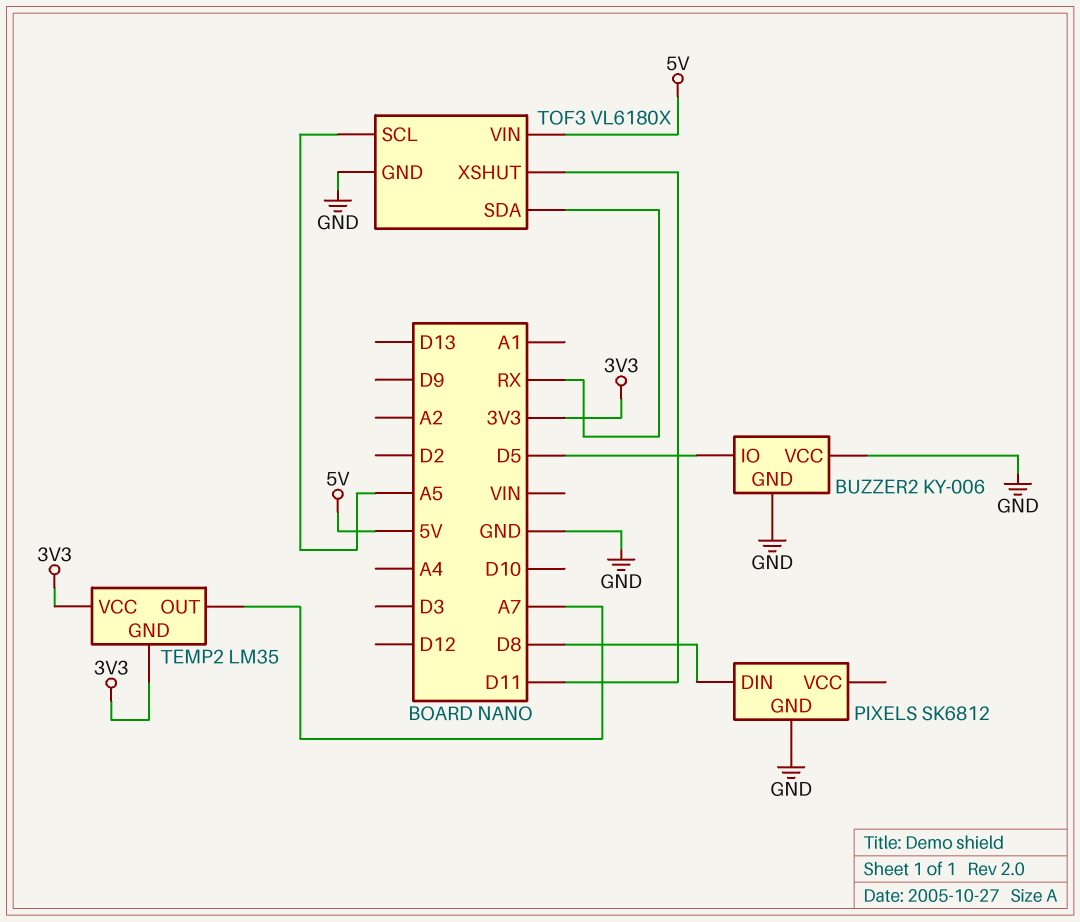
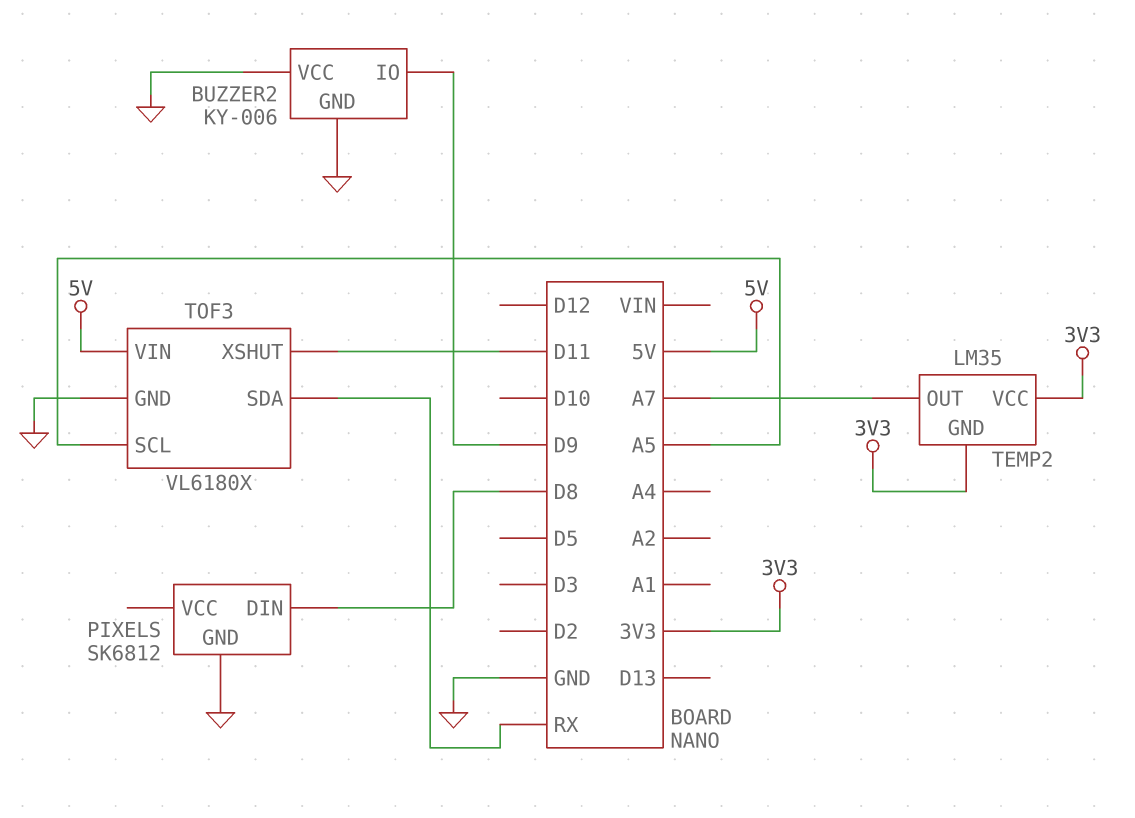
BUZZER2 pin IO: D5 -> D9

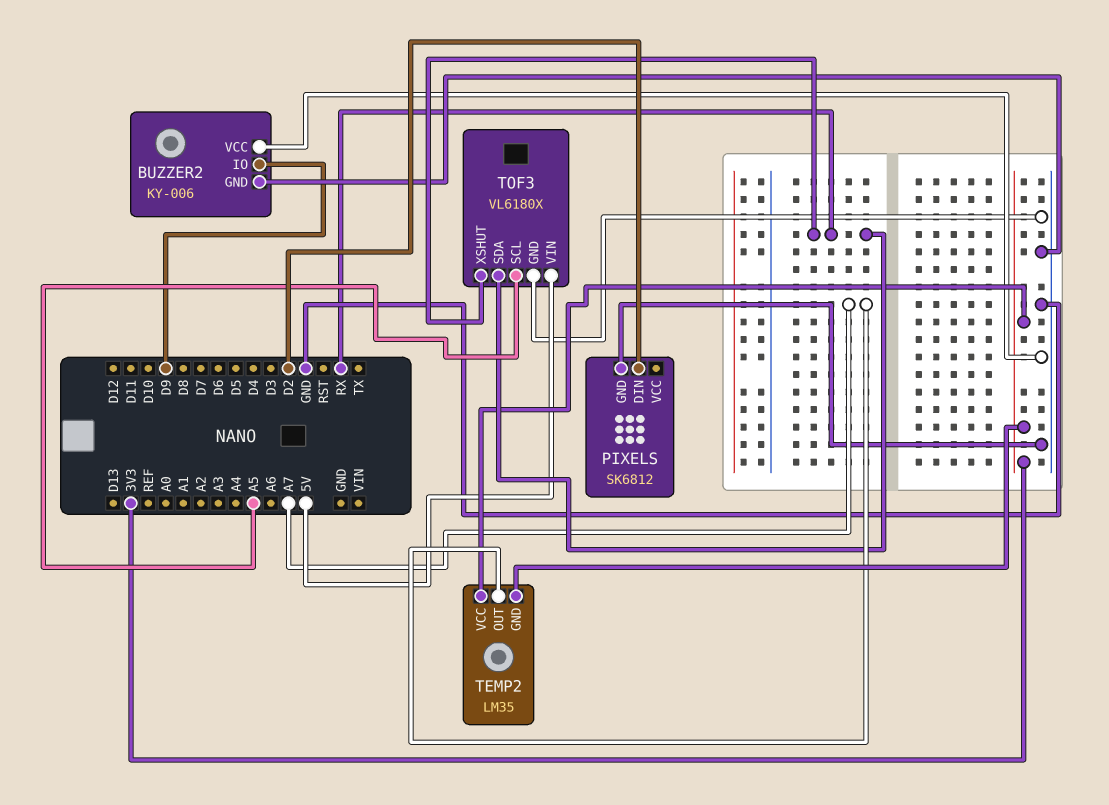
PIXELS pin DIN: D8 -> D2
TOF3 pin XSHUT: D11 -> RX

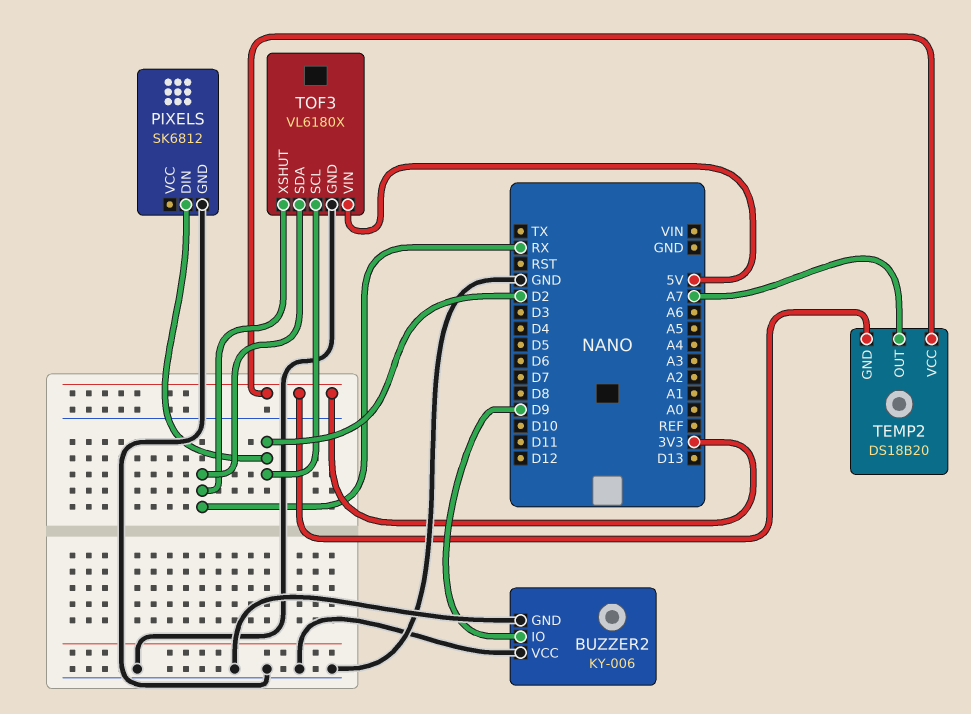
TEMP2: LM35 -> DS18B20
TOF3 pin SCL: A5 -> D2

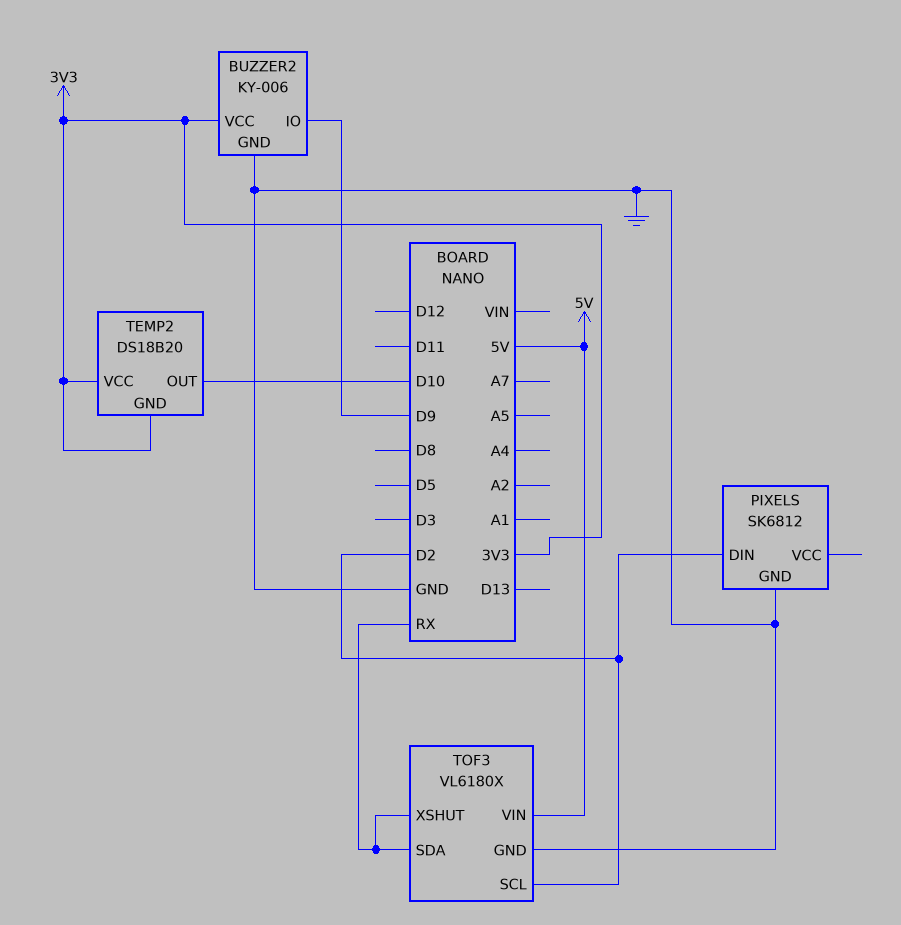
BUZZER2 pin VCC: GND -> 3V3
TEMP2 pin OUT: A7 -> D10

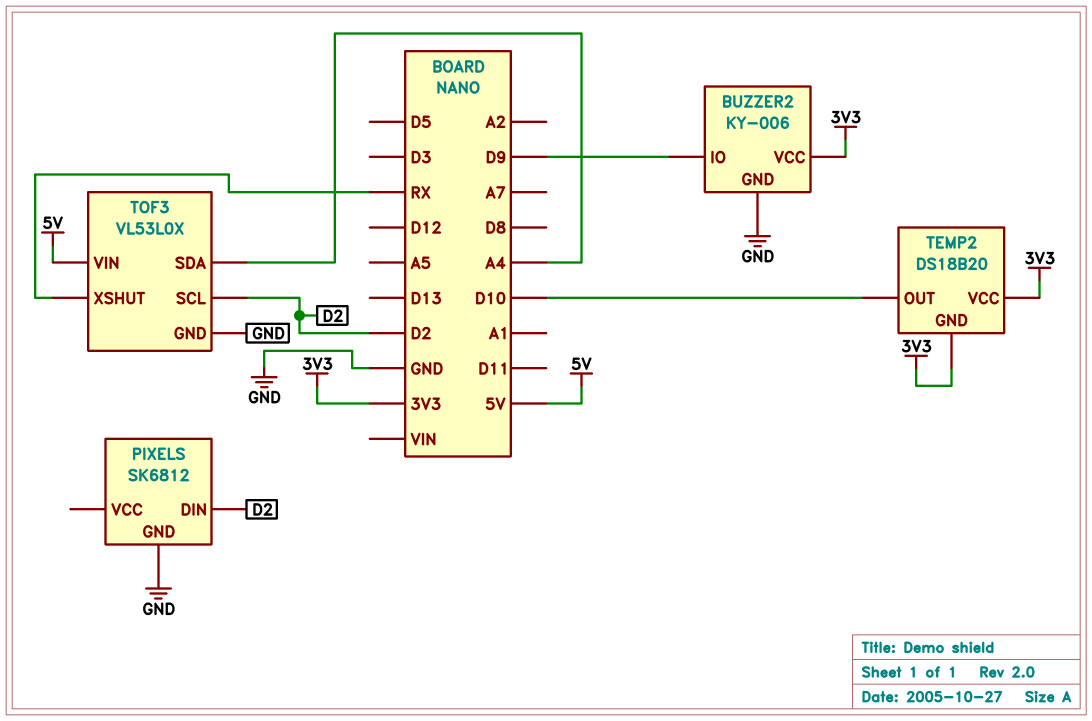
TOF3: VL6180X -> VL53L0X
TOF3 pin SDA: RX -> A4

